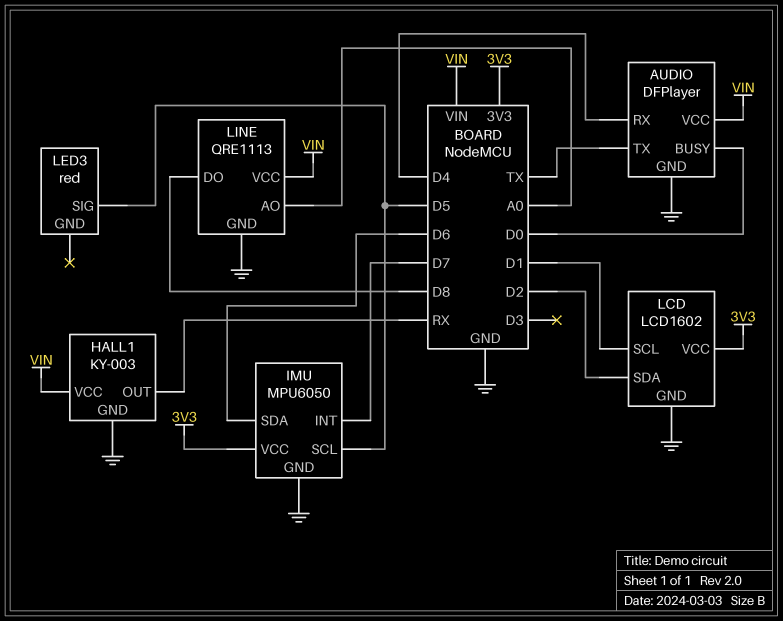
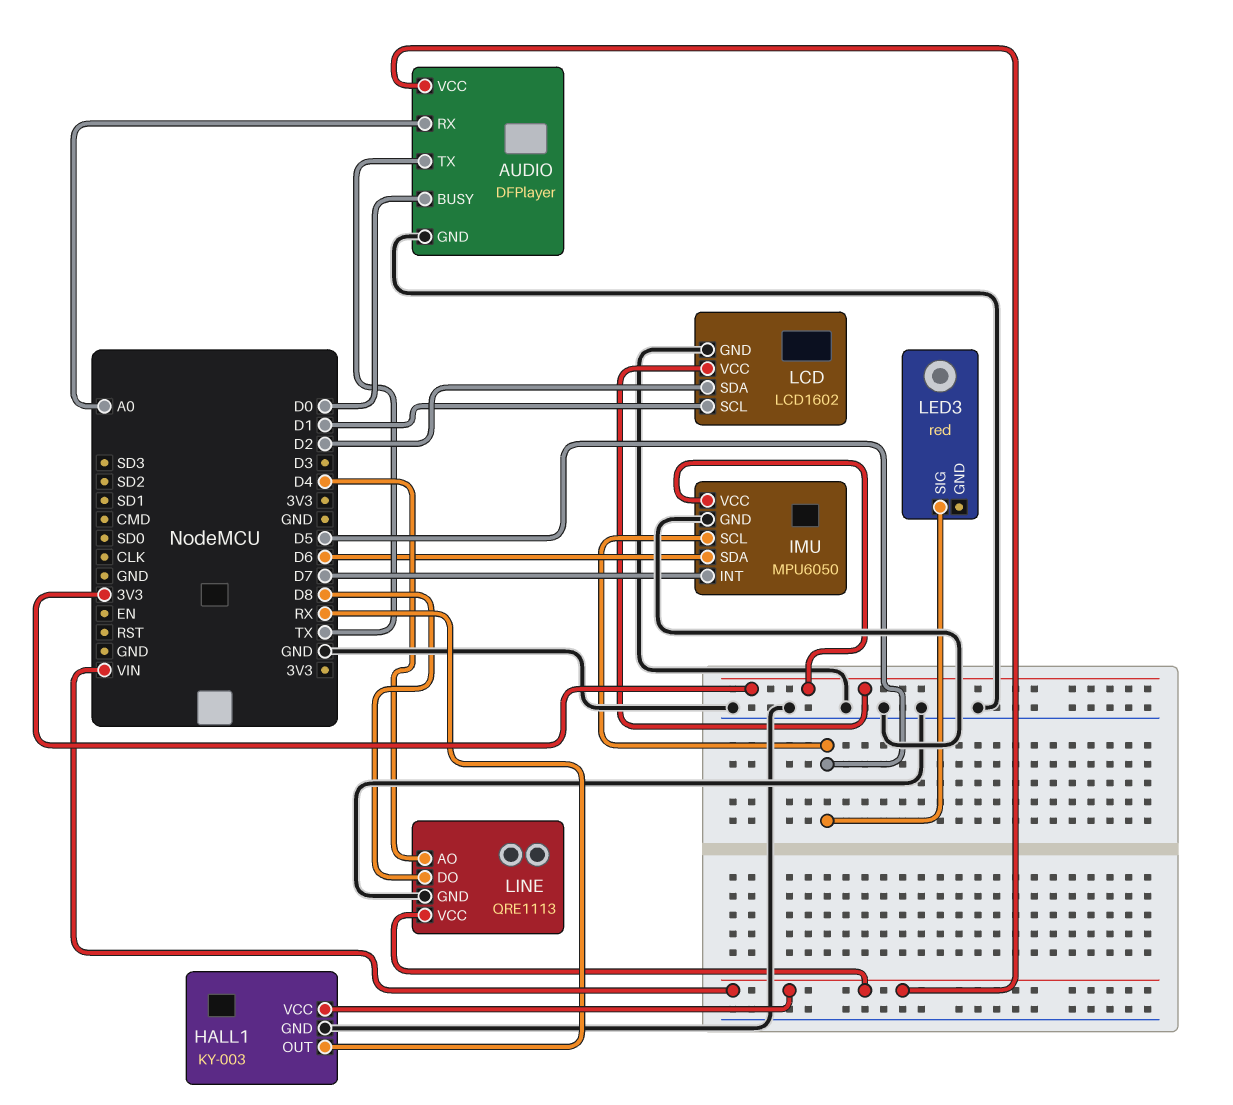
AUDIO pin RX: D4 -> A0
LINE pin AO: A0 -> D4

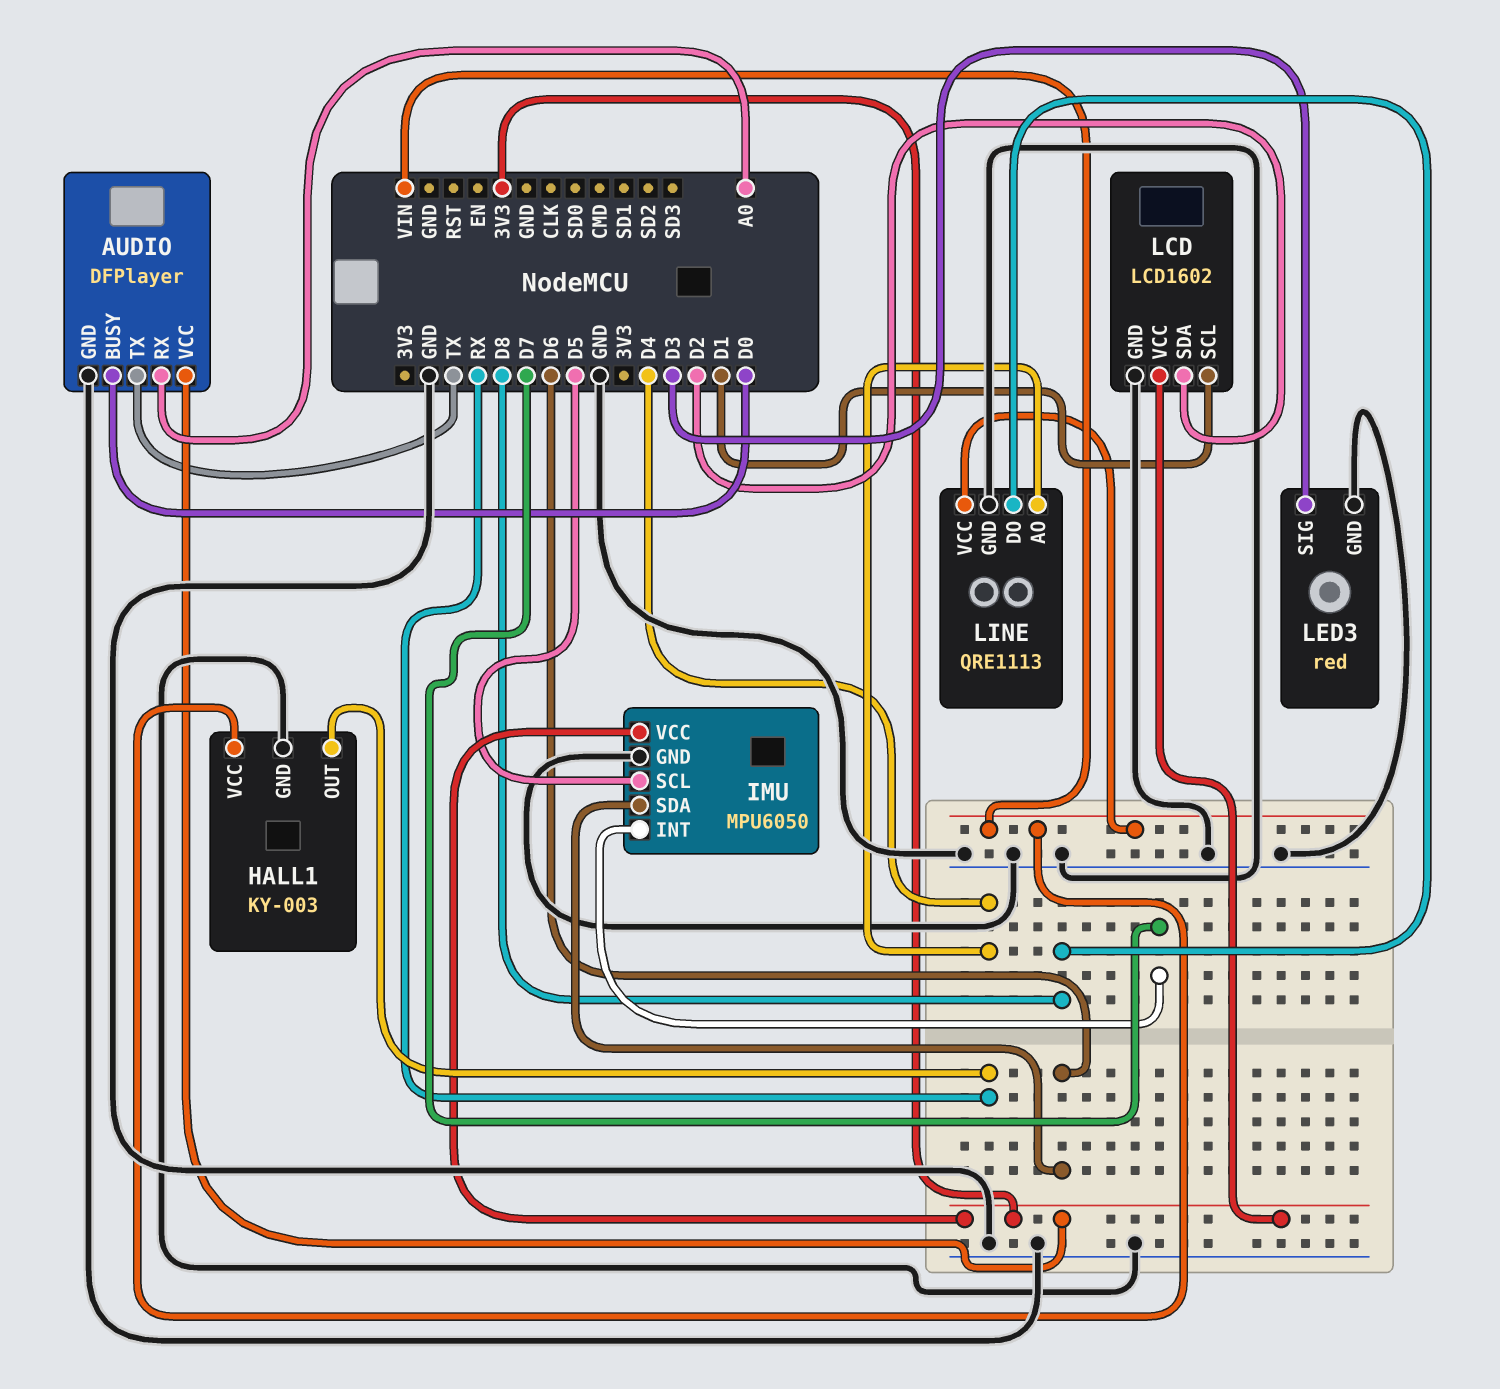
AUDIO pin VCC: VIN -> 3V3
LED3 pin GND: none -> GND
LED3 pin SIG: D5 -> D3

